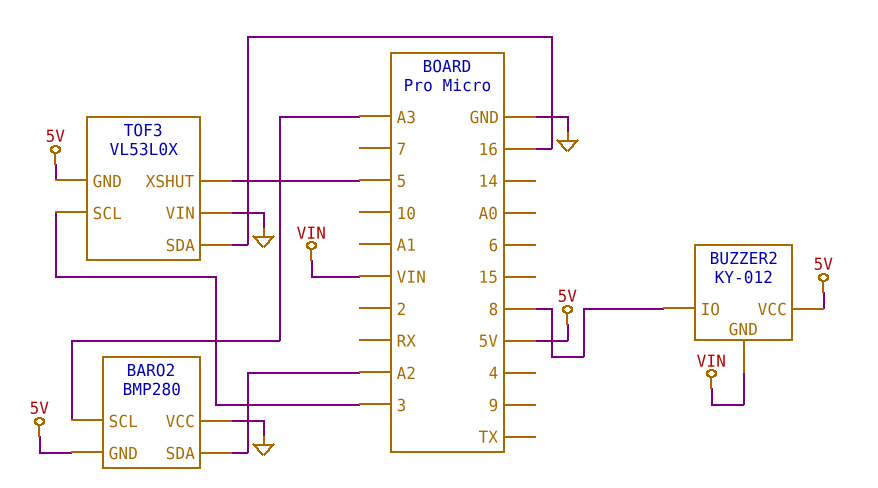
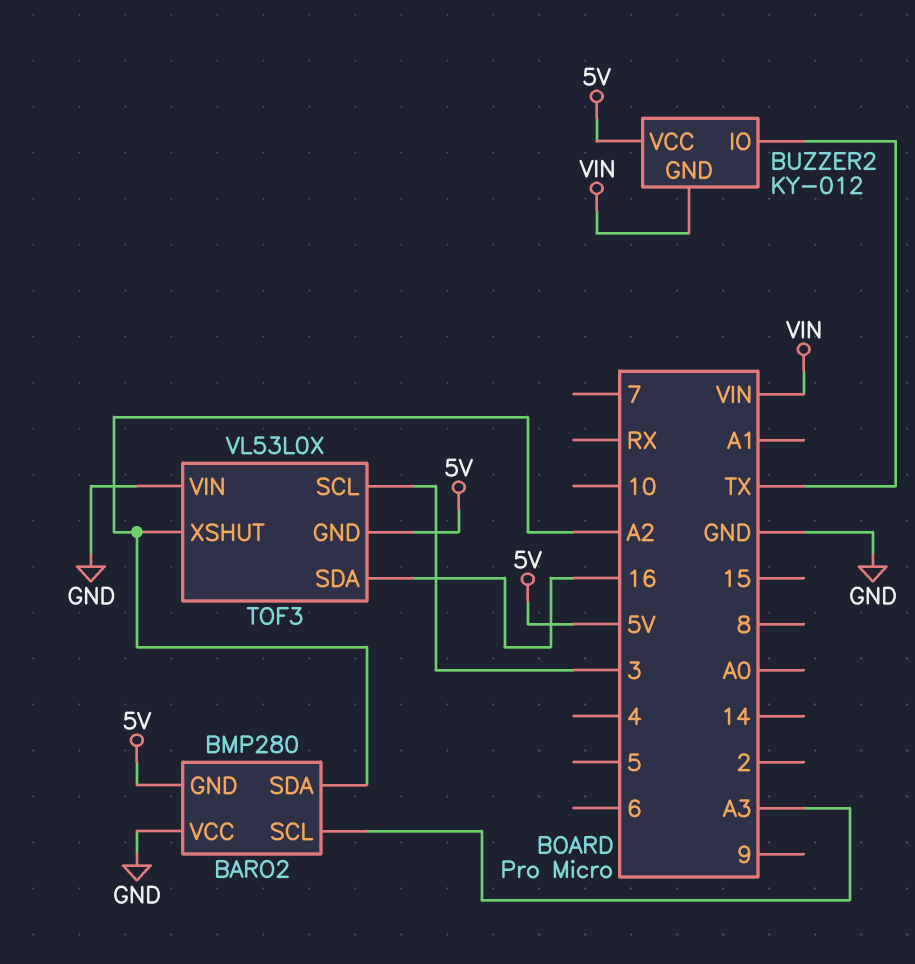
BUZZER2 pin IO: 8 -> TX
TOF3 pin XSHUT: 5 -> A2

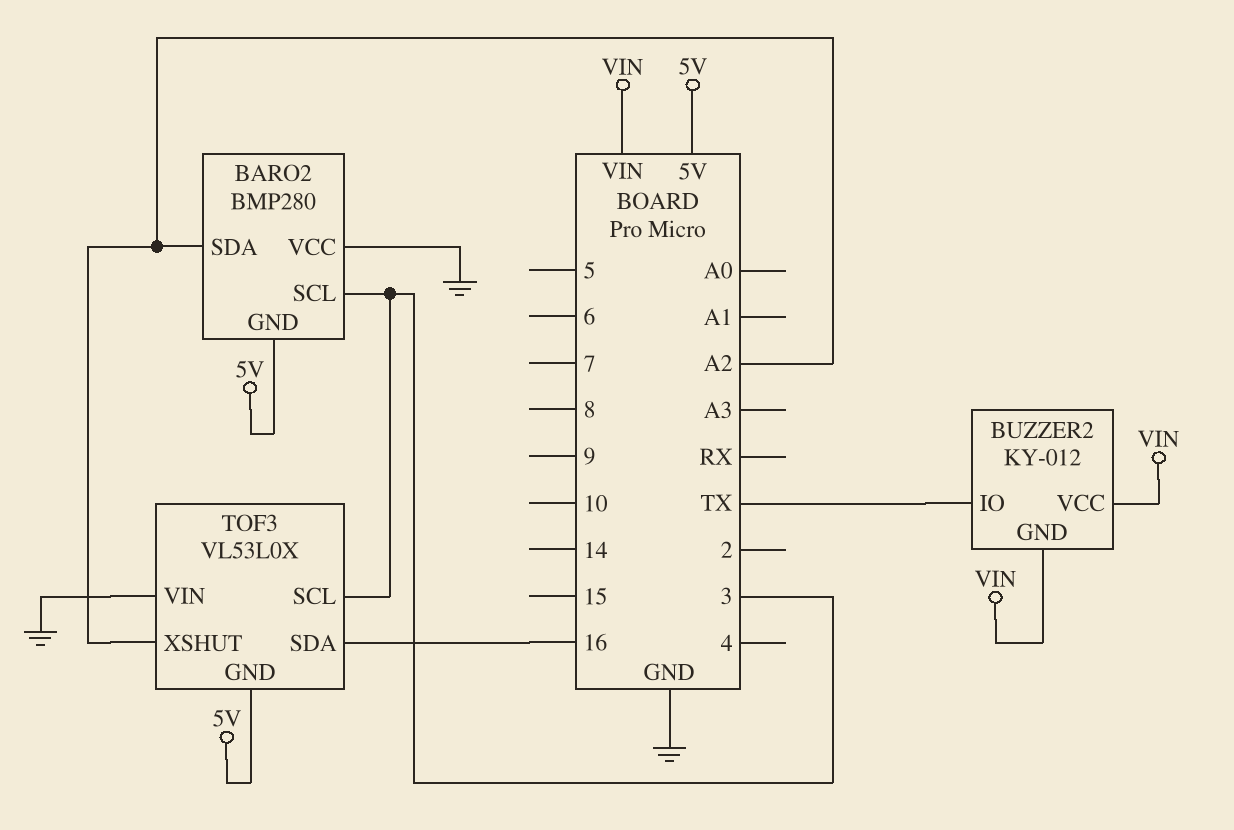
BARO2 pin SCL: A3 -> 3
BUZZER2 pin VCC: 5V -> VIN

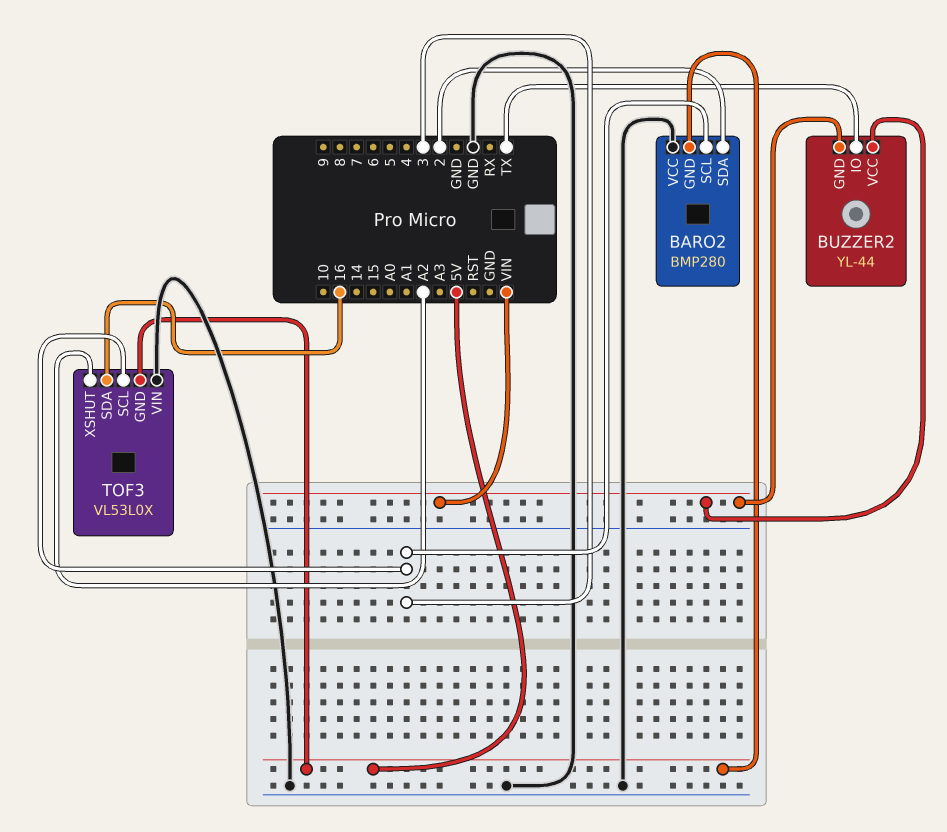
BARO2 pin SDA: A2 -> 2
BUZZER2: KY-012 -> YL-44

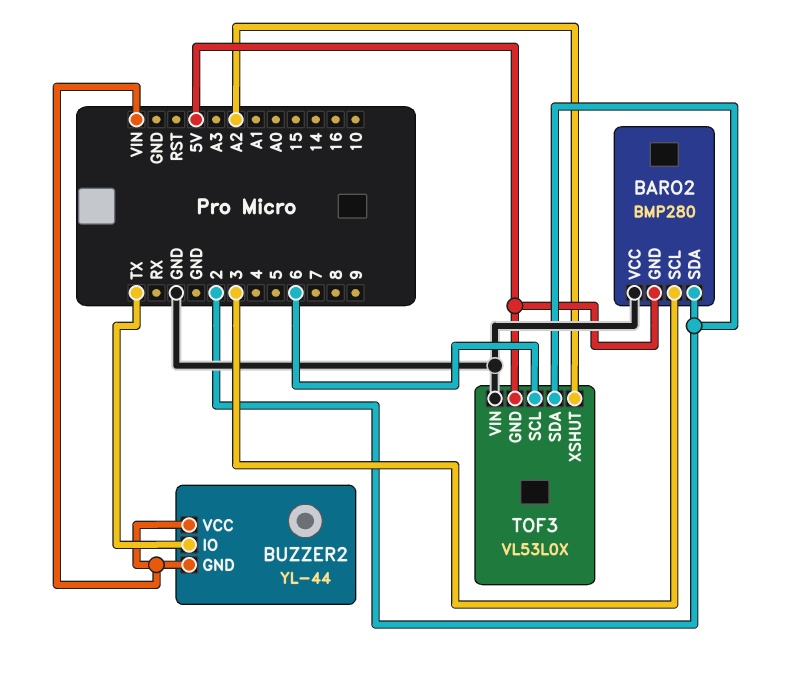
TOF3 pin SCL: 3 -> 6
TOF3 pin SDA: 16 -> 2

